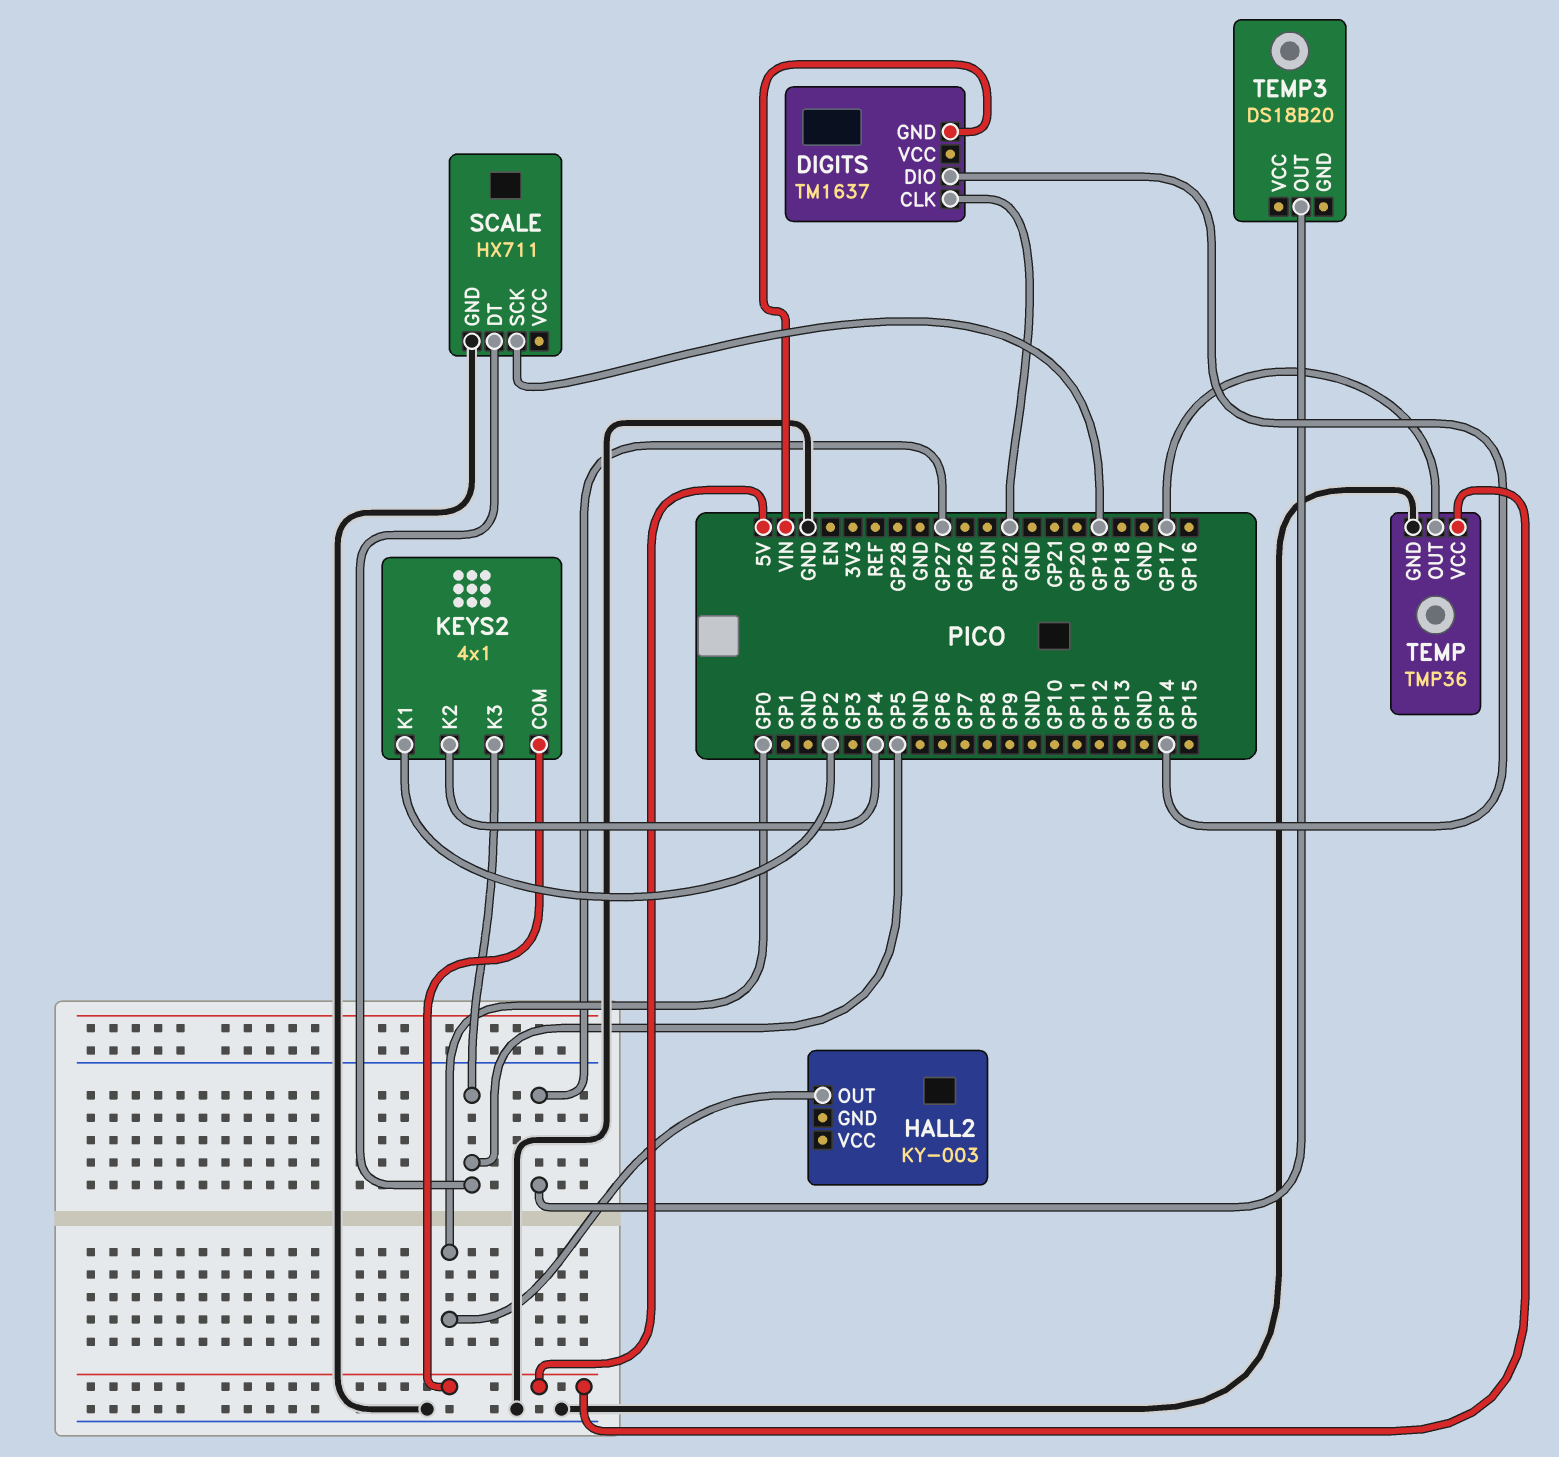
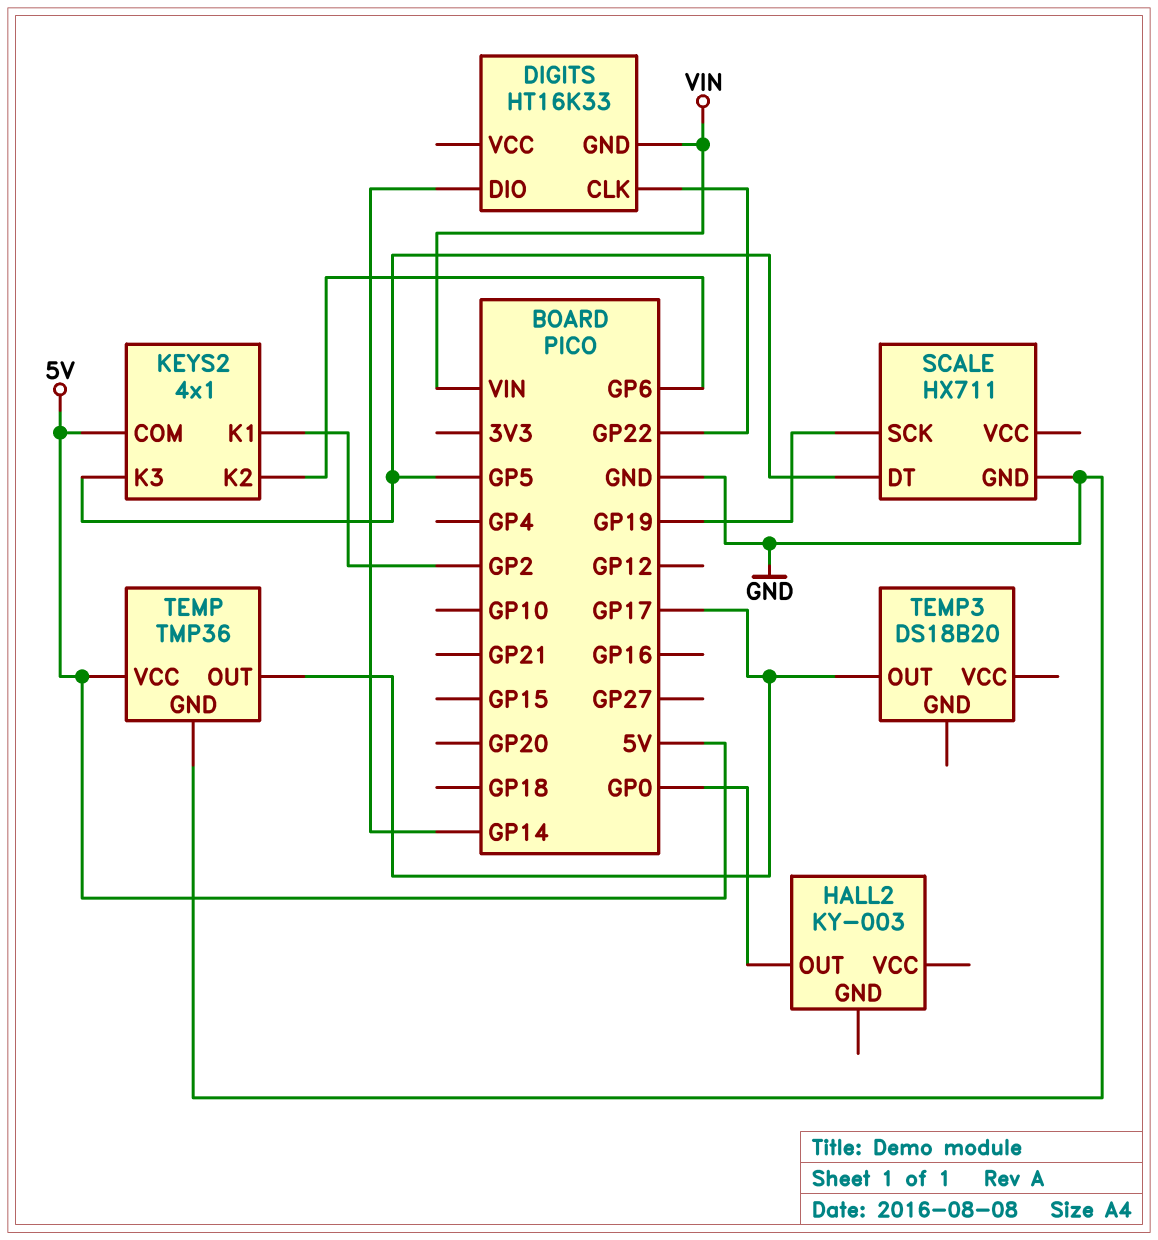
DIGITS: TM1637 -> HT16K33
KEYS2 pin K2: GP4 -> GP6
TEMP3 pin OUT: GP27 -> GP17

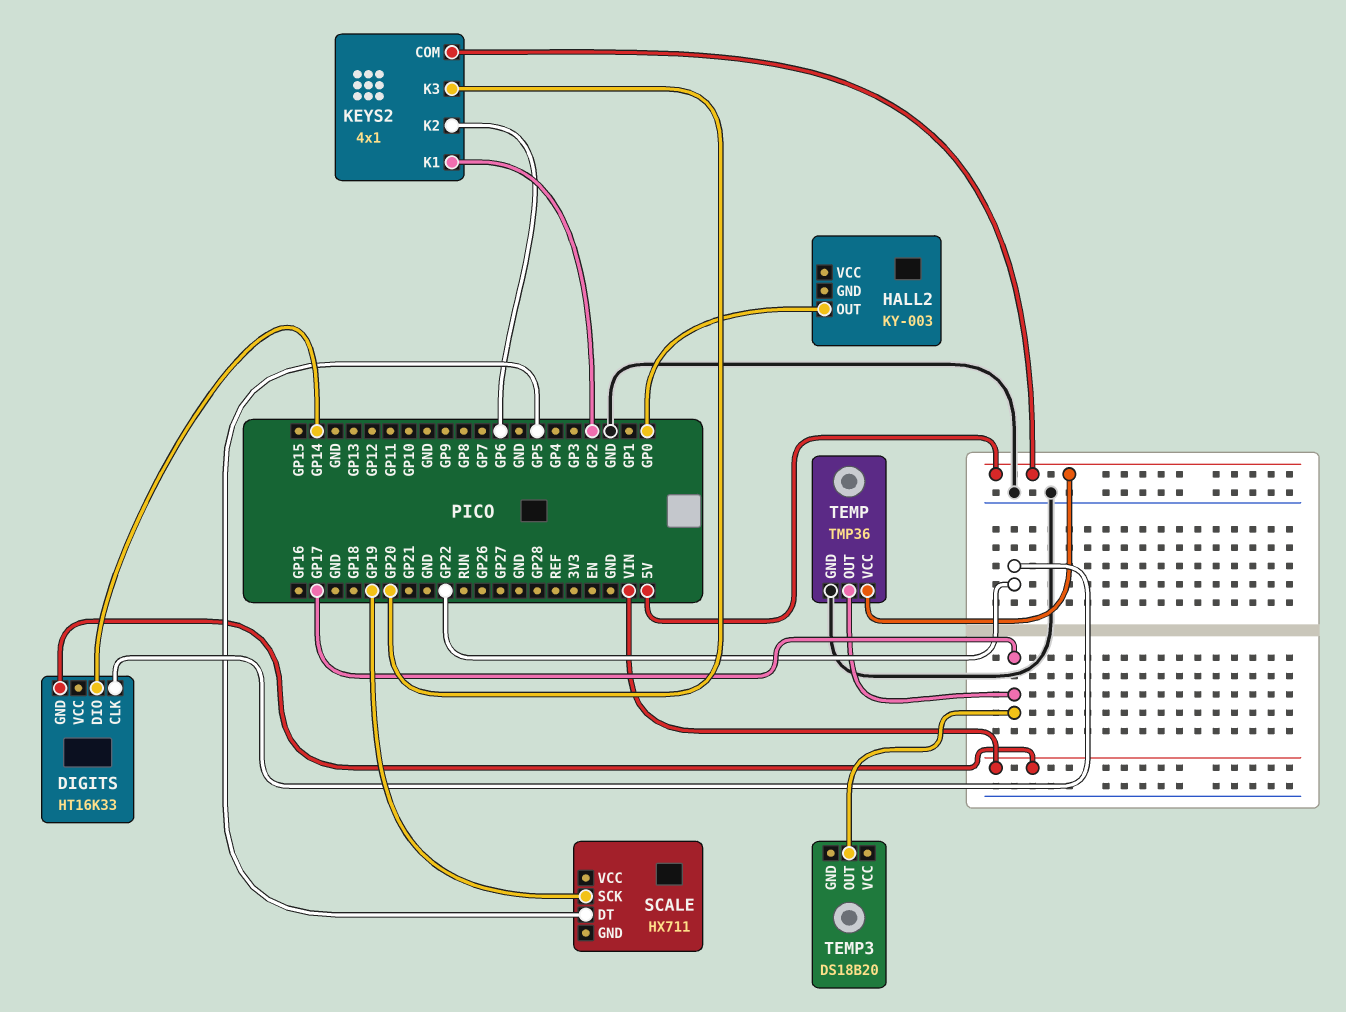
KEYS2 pin K3: GP5 -> GP20
SCALE pin GND: GND -> none

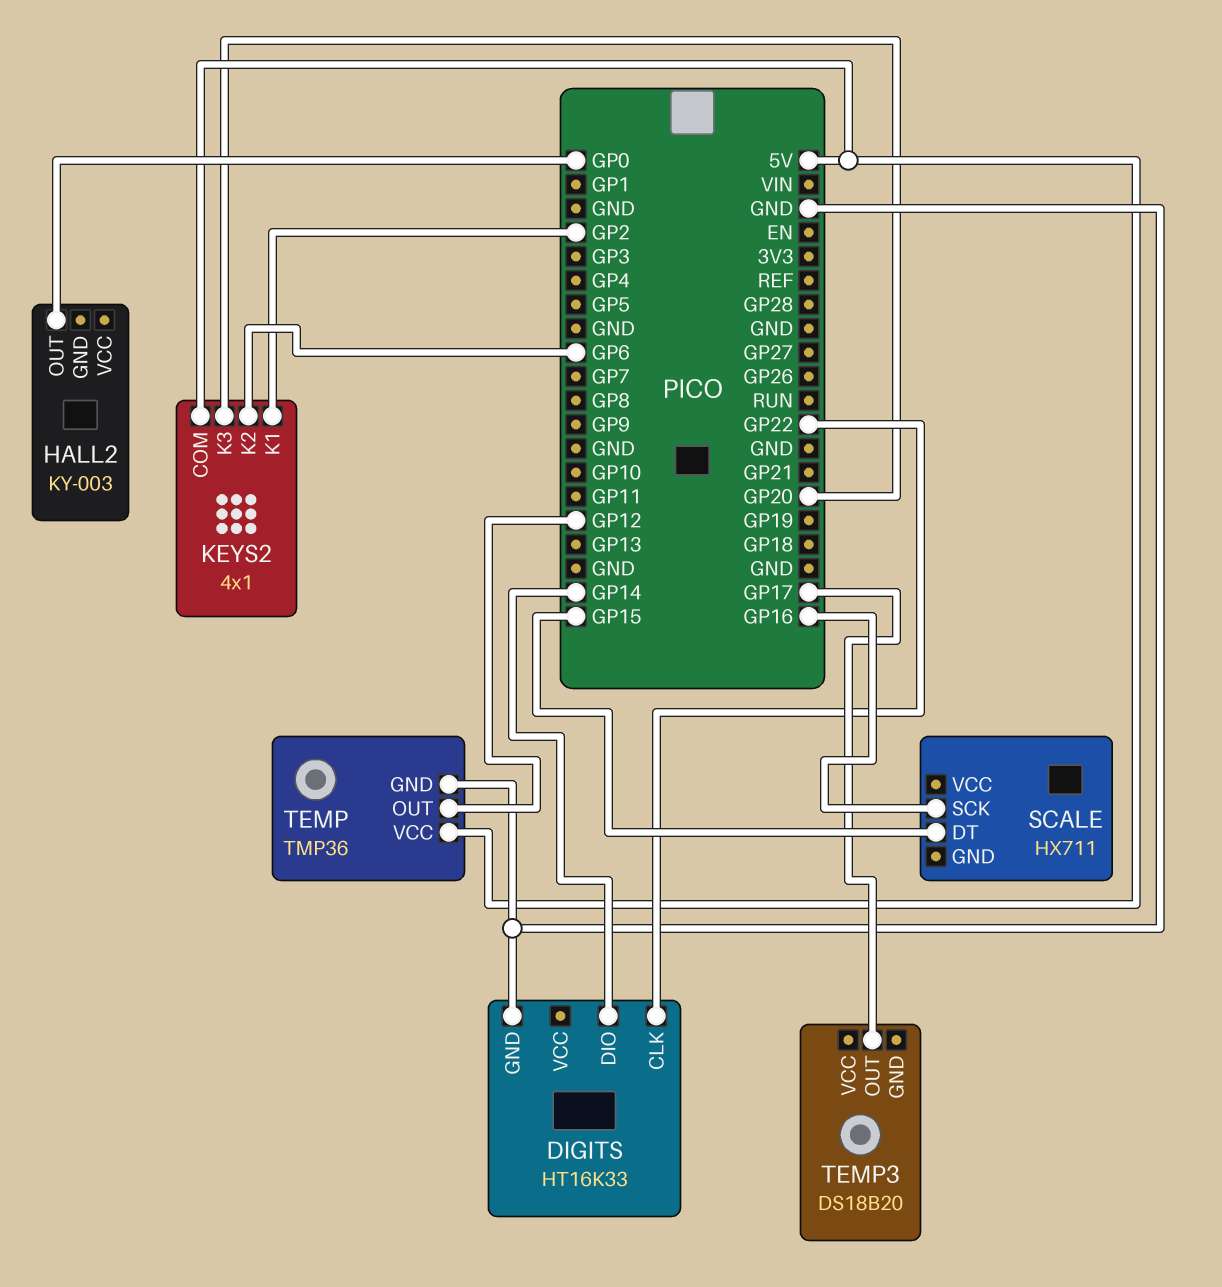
DIGITS pin GND: VIN -> GND
SCALE pin DT: GP5 -> GP15
SCALE pin SCK: GP19 -> GP16
TEMP pin OUT: GP17 -> GP12

